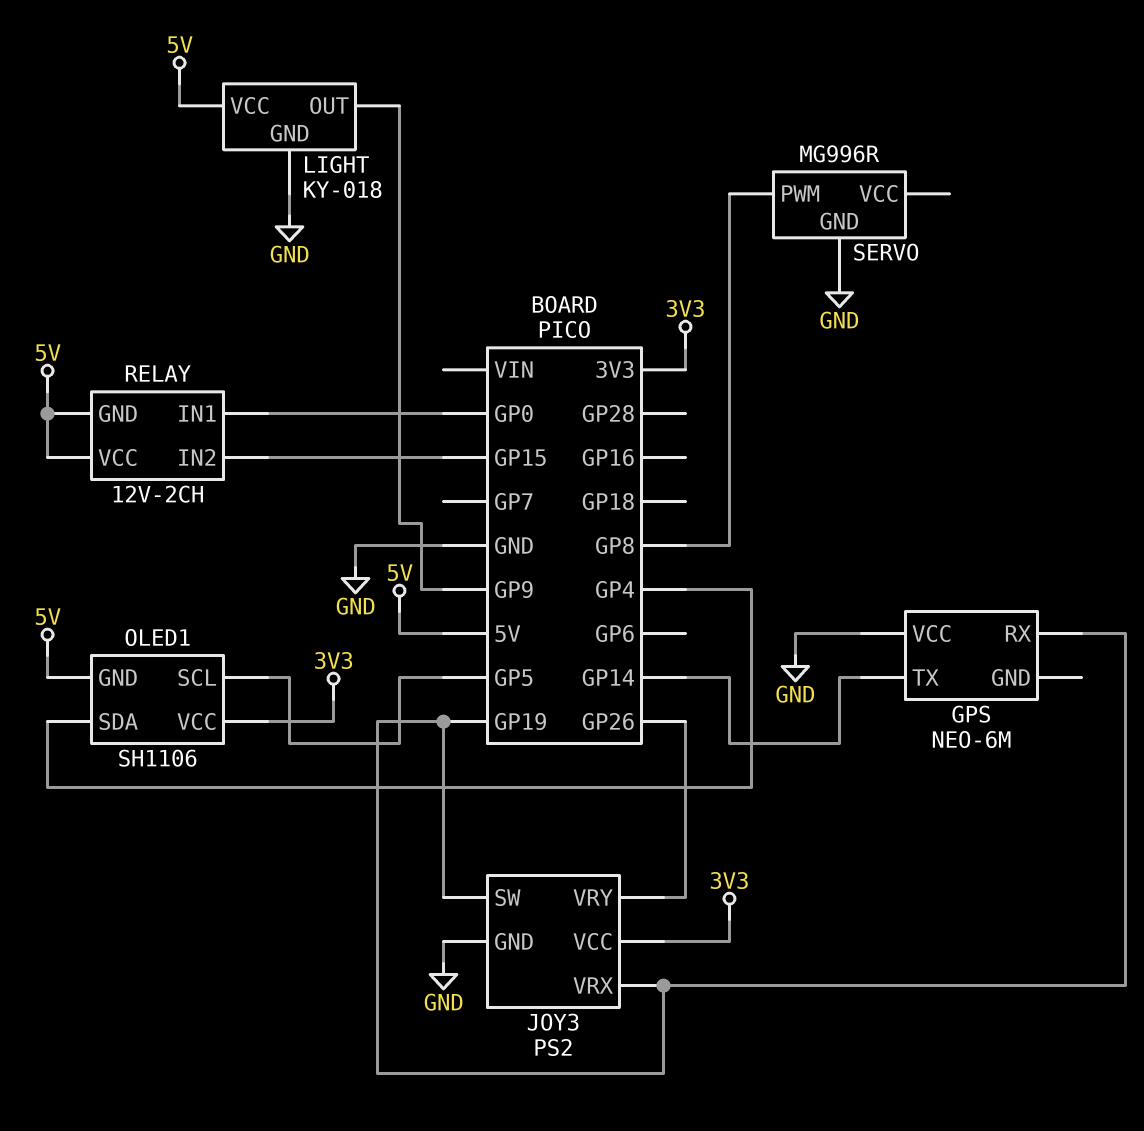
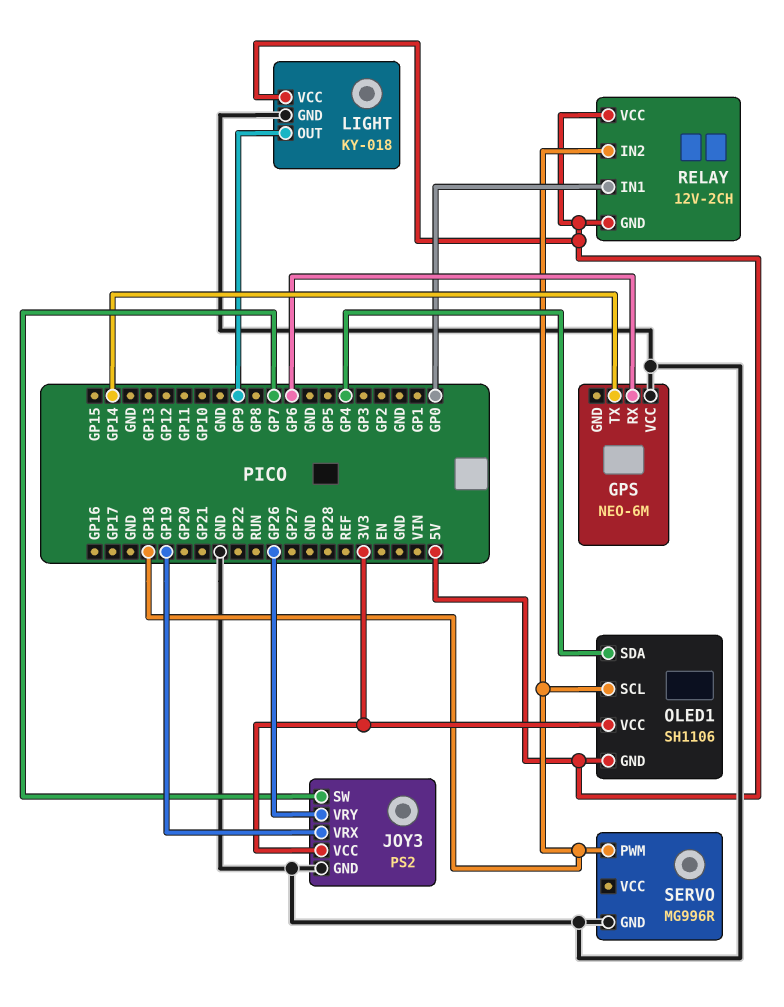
GPS pin RX: GP19 -> GP6
JOY3 pin SW: GP19 -> GP7
OLED1 pin SCL: GP5 -> GP18
RELAY pin IN2: GP15 -> GP18
SERVO pin PWM: GP8 -> GP18

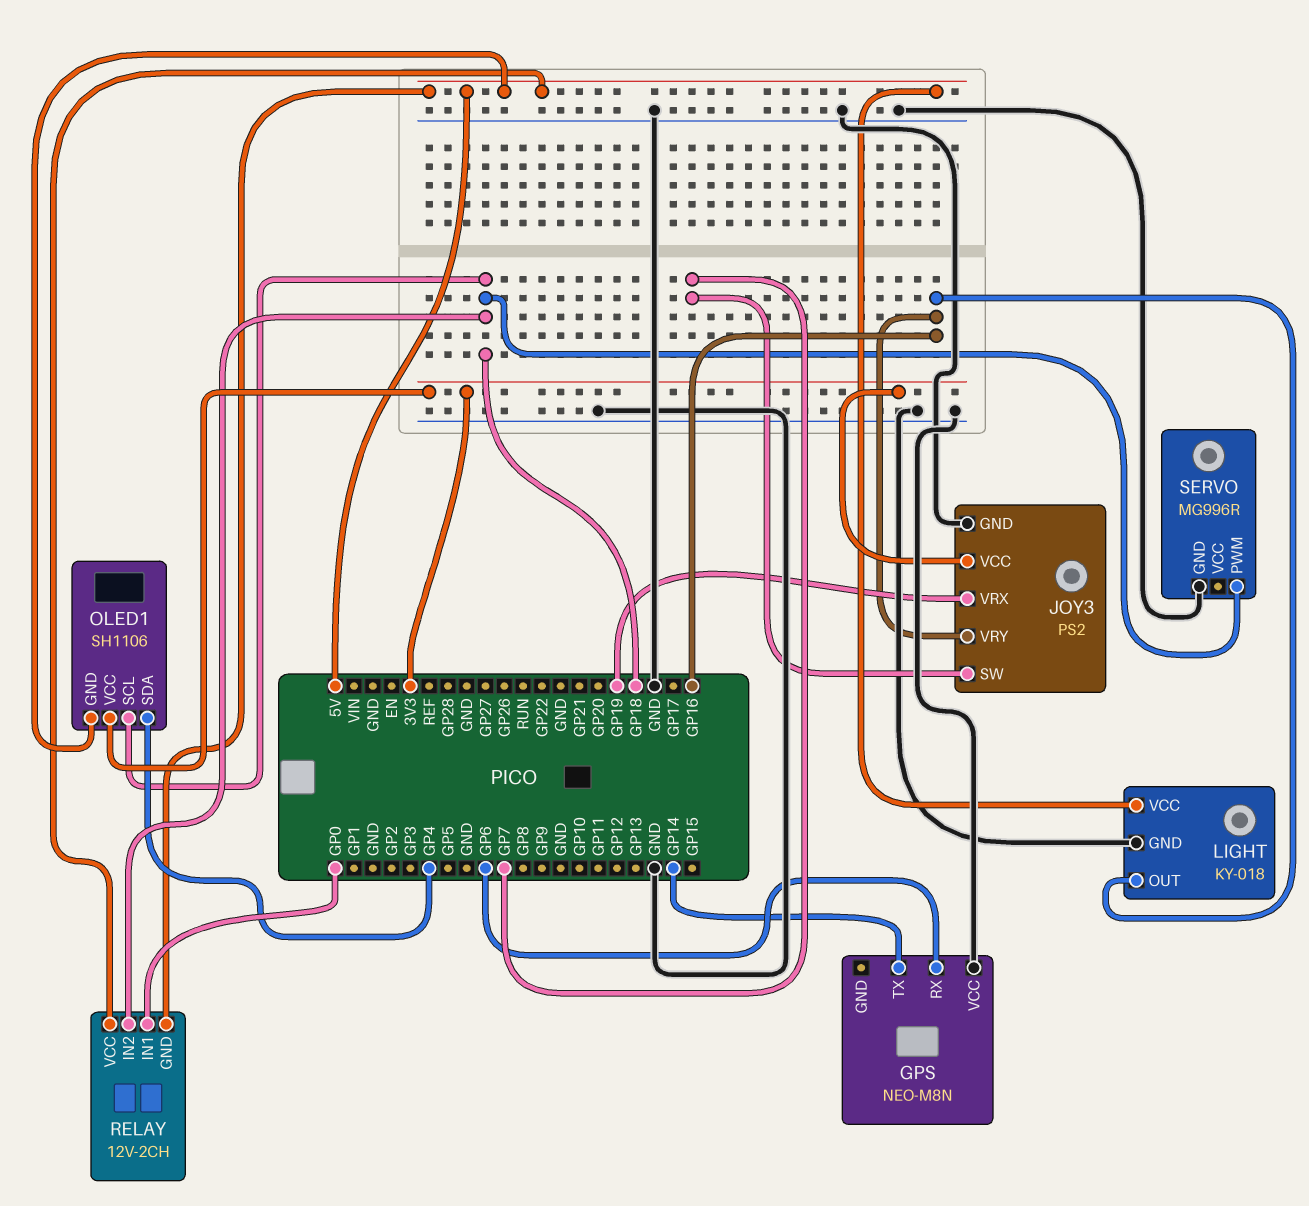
GPS: NEO-6M -> NEO-M8N
JOY3 pin VRY: GP26 -> GP16
LIGHT pin OUT: GP9 -> GP16

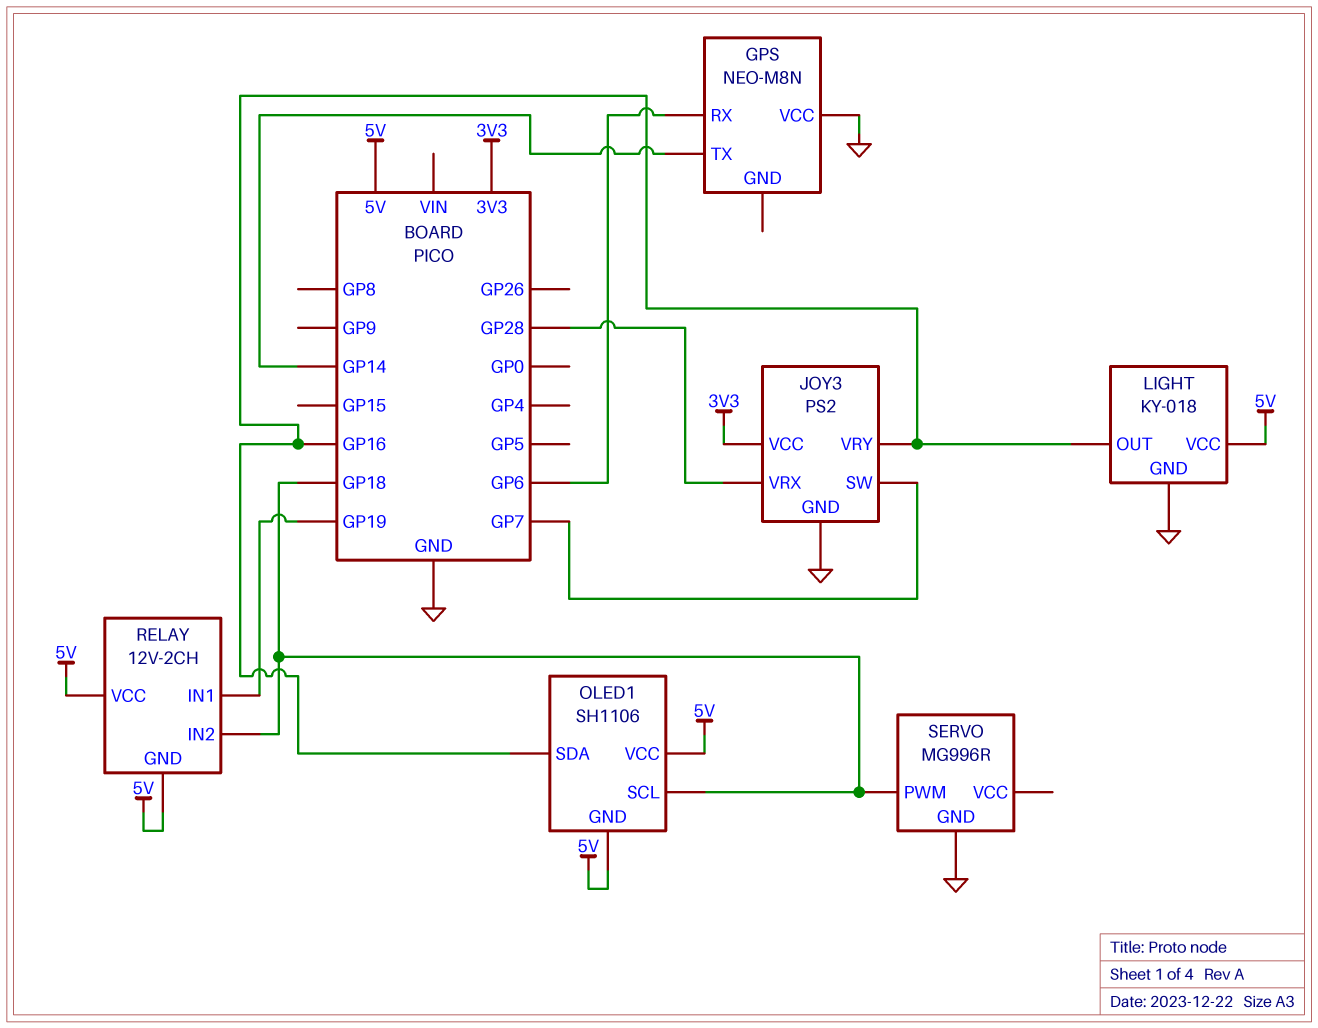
JOY3 pin VRX: GP19 -> GP28
OLED1 pin SDA: GP4 -> GP16
OLED1 pin VCC: 3V3 -> 5V
RELAY pin IN1: GP0 -> GP19

